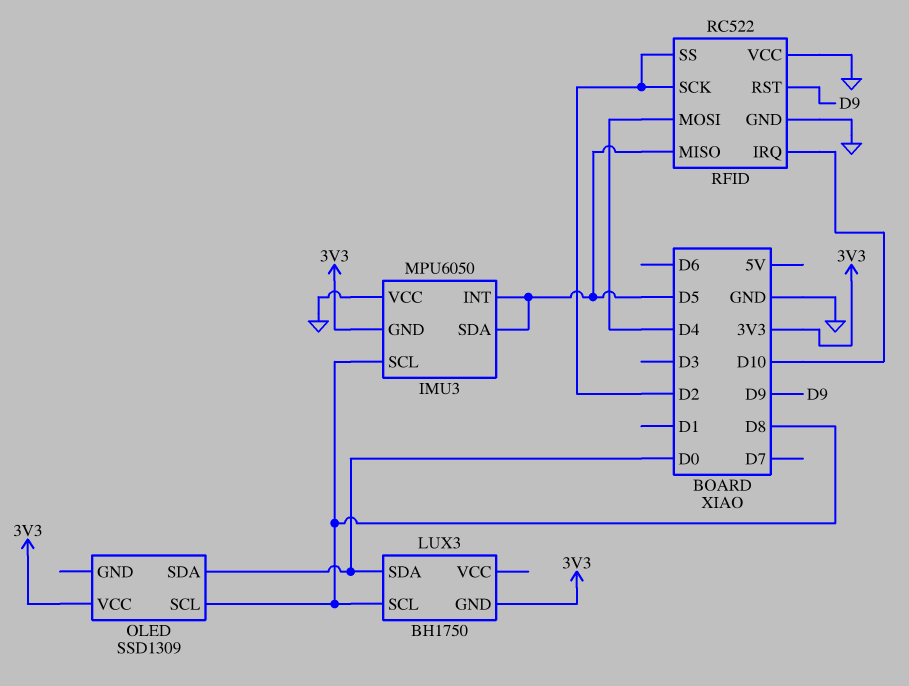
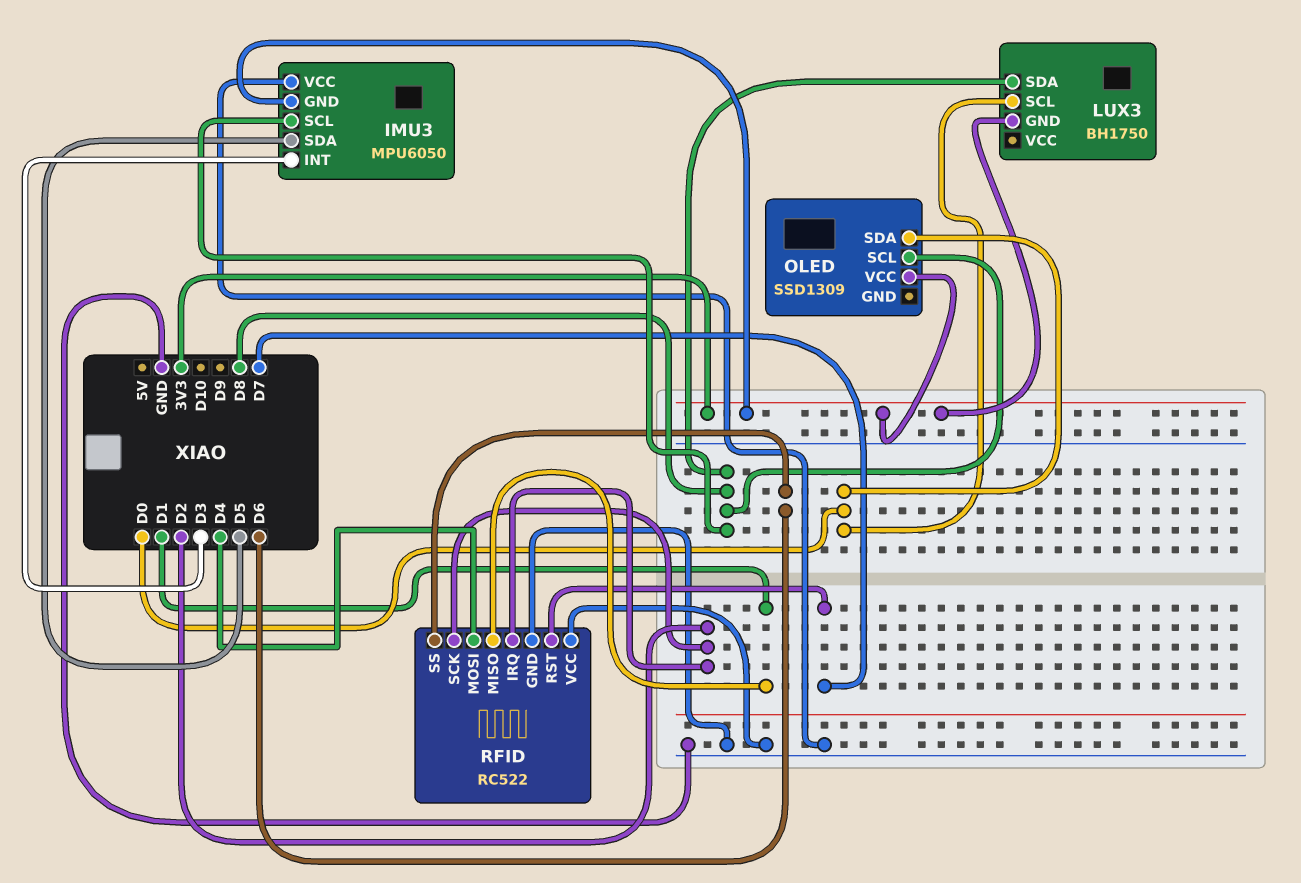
IMU3 pin INT: D5 -> D3
LUX3 pin SCL: D8 -> D0
LUX3 pin SDA: D0 -> D8
RFID pin IRQ: D10 -> D2
RFID pin MISO: D5 -> D1
RFID pin RST: D9 -> D7
RFID pin SS: D2 -> D6

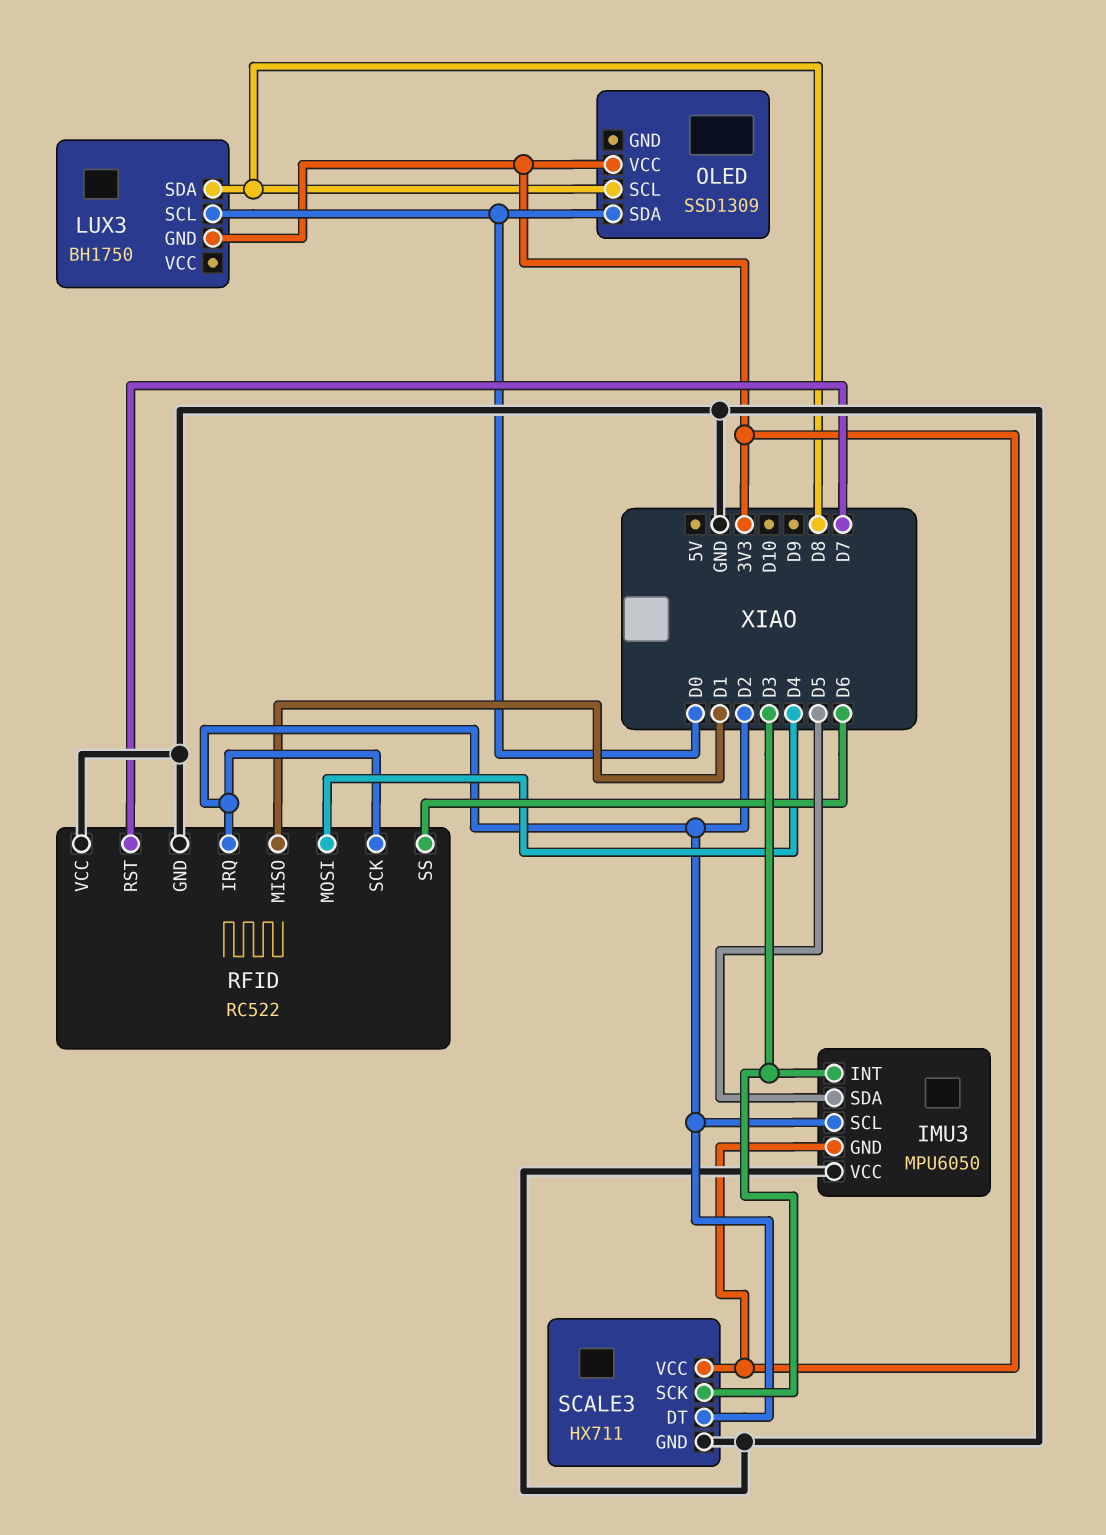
IMU3 pin SCL: D8 -> D2
SCALE3: none -> HX711
SCALE3 pin DT: none -> D2
SCALE3 pin GND: none -> GND
SCALE3 pin SCK: none -> D3
SCALE3 pin VCC: none -> 3V3

